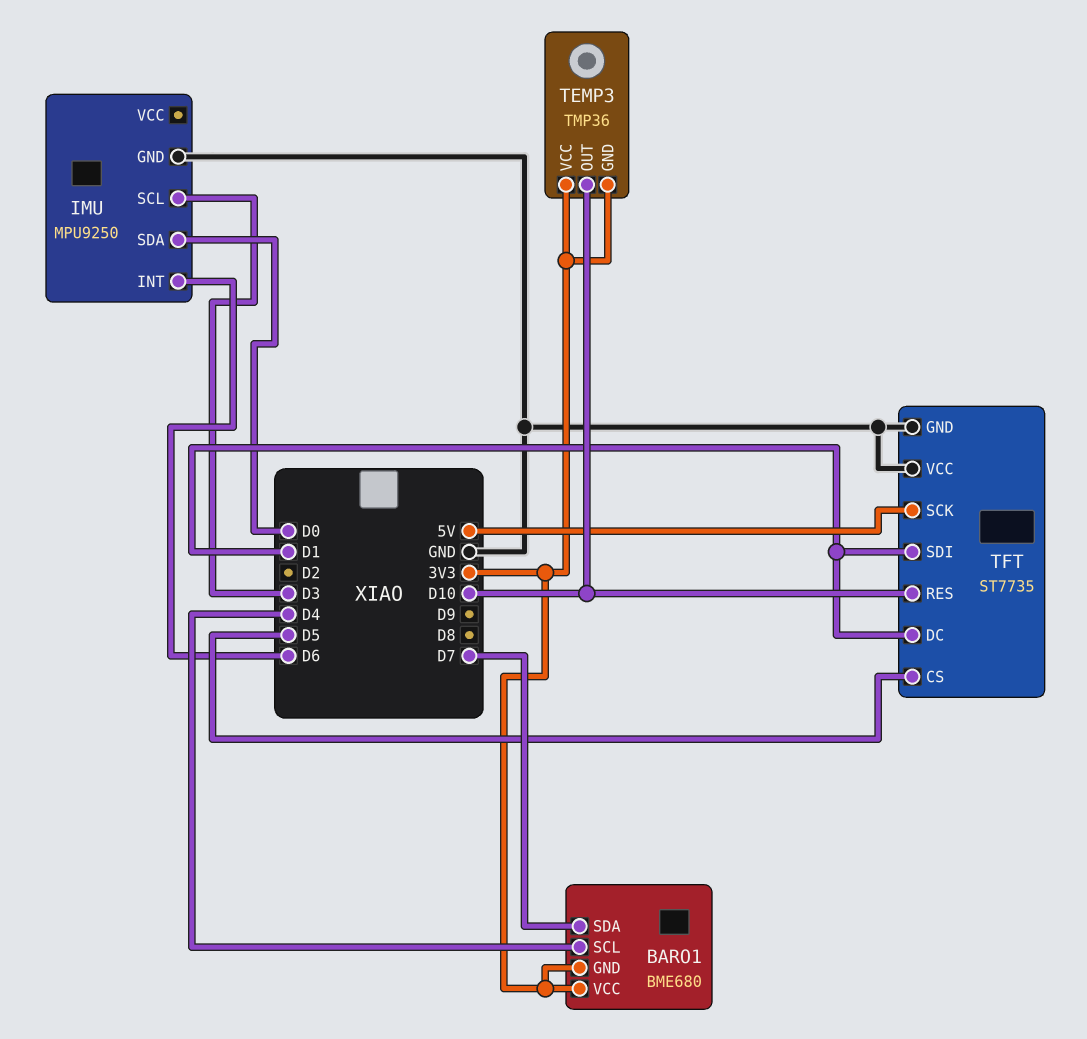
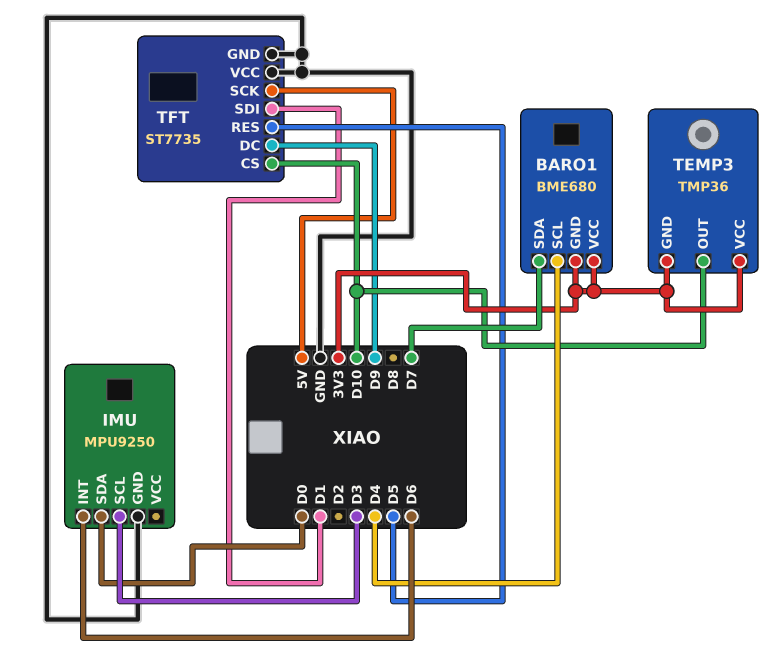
TFT pin CS: D5 -> D10
TFT pin DC: D1 -> D9
TFT pin RES: D10 -> D5

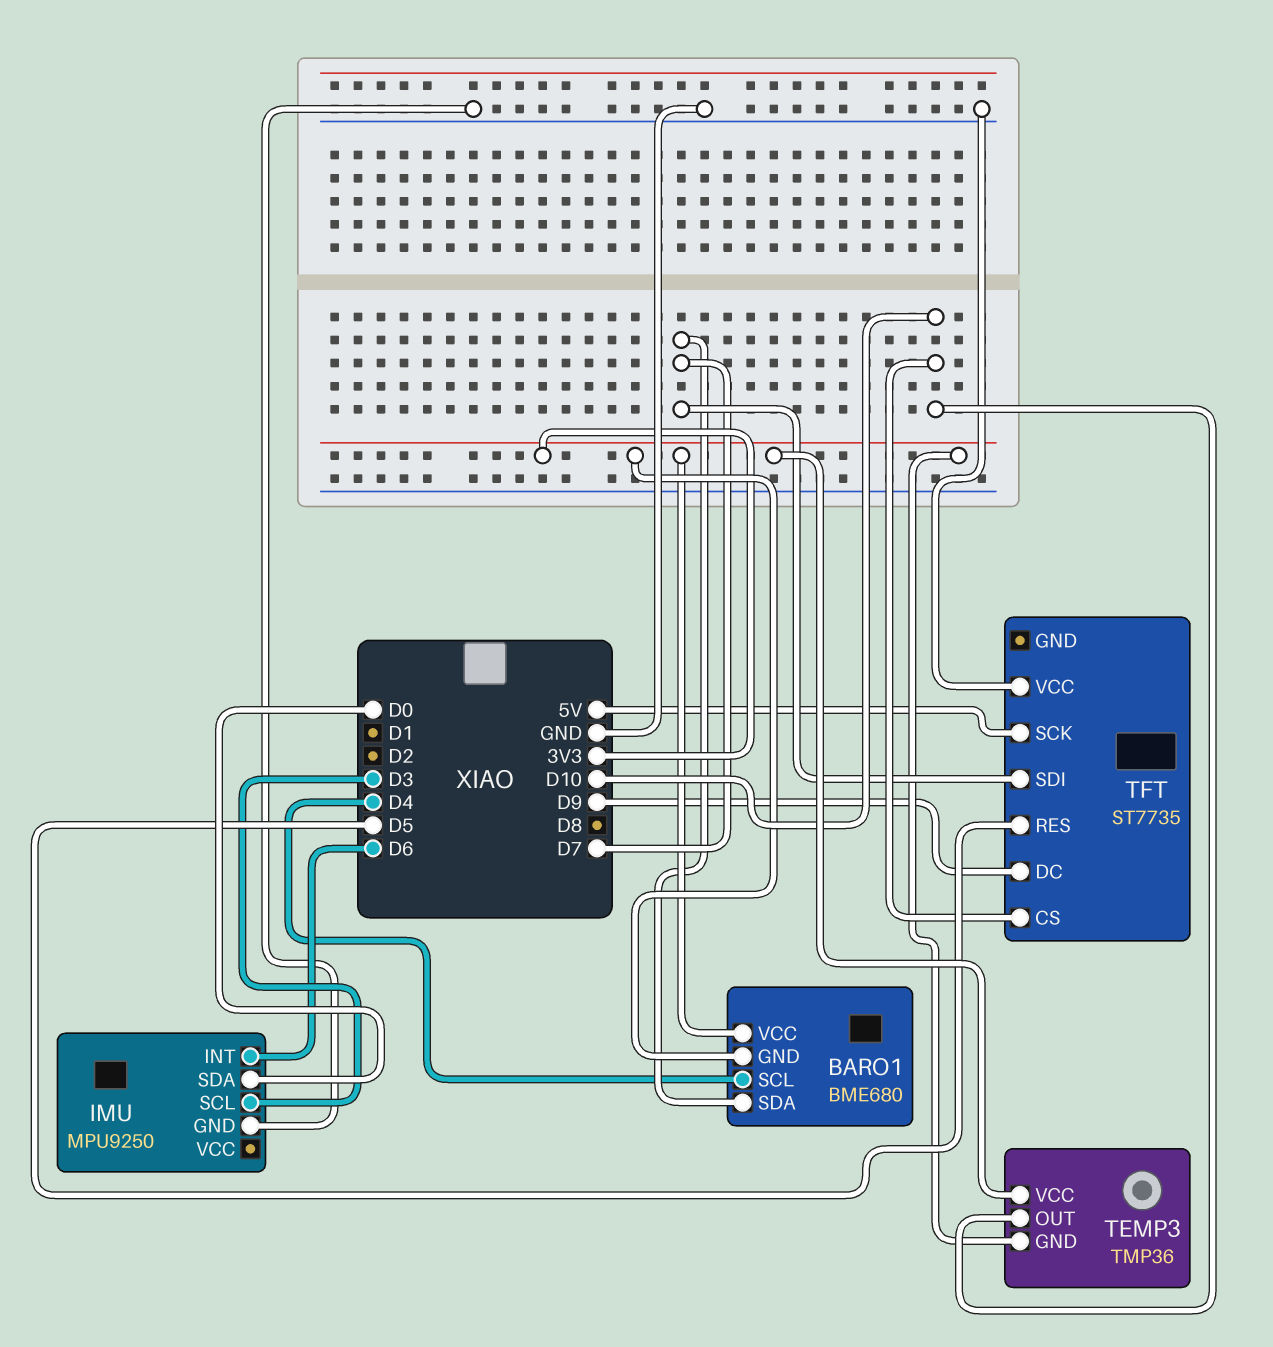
TFT pin GND: GND -> none
TFT pin SDI: D1 -> D7

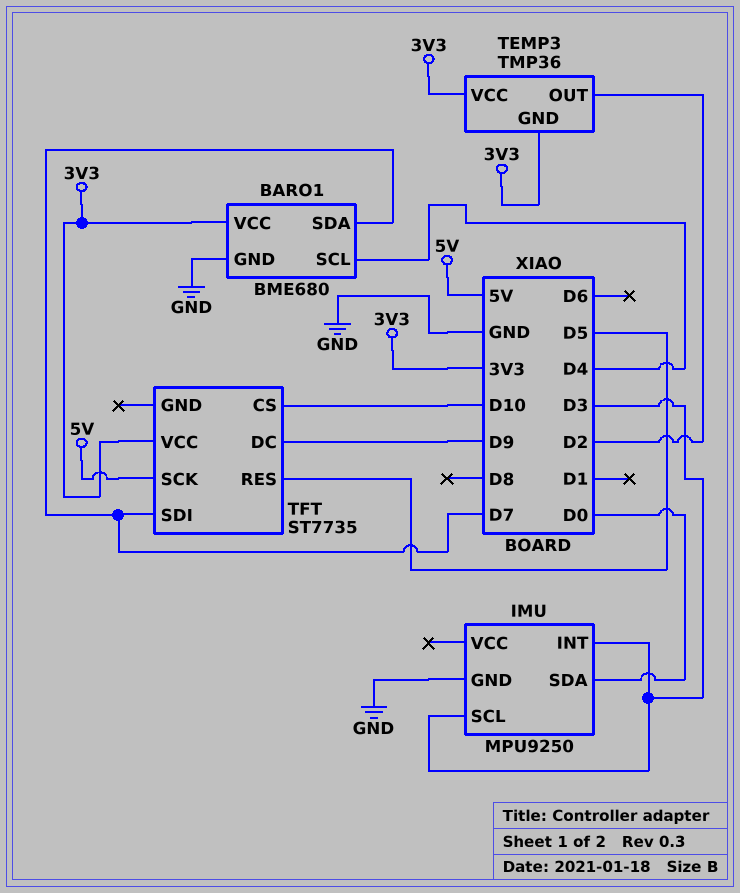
BARO1 pin GND: 3V3 -> GND
IMU pin INT: D6 -> D3
TEMP3 pin OUT: D10 -> D2
TFT pin VCC: GND -> 3V3

